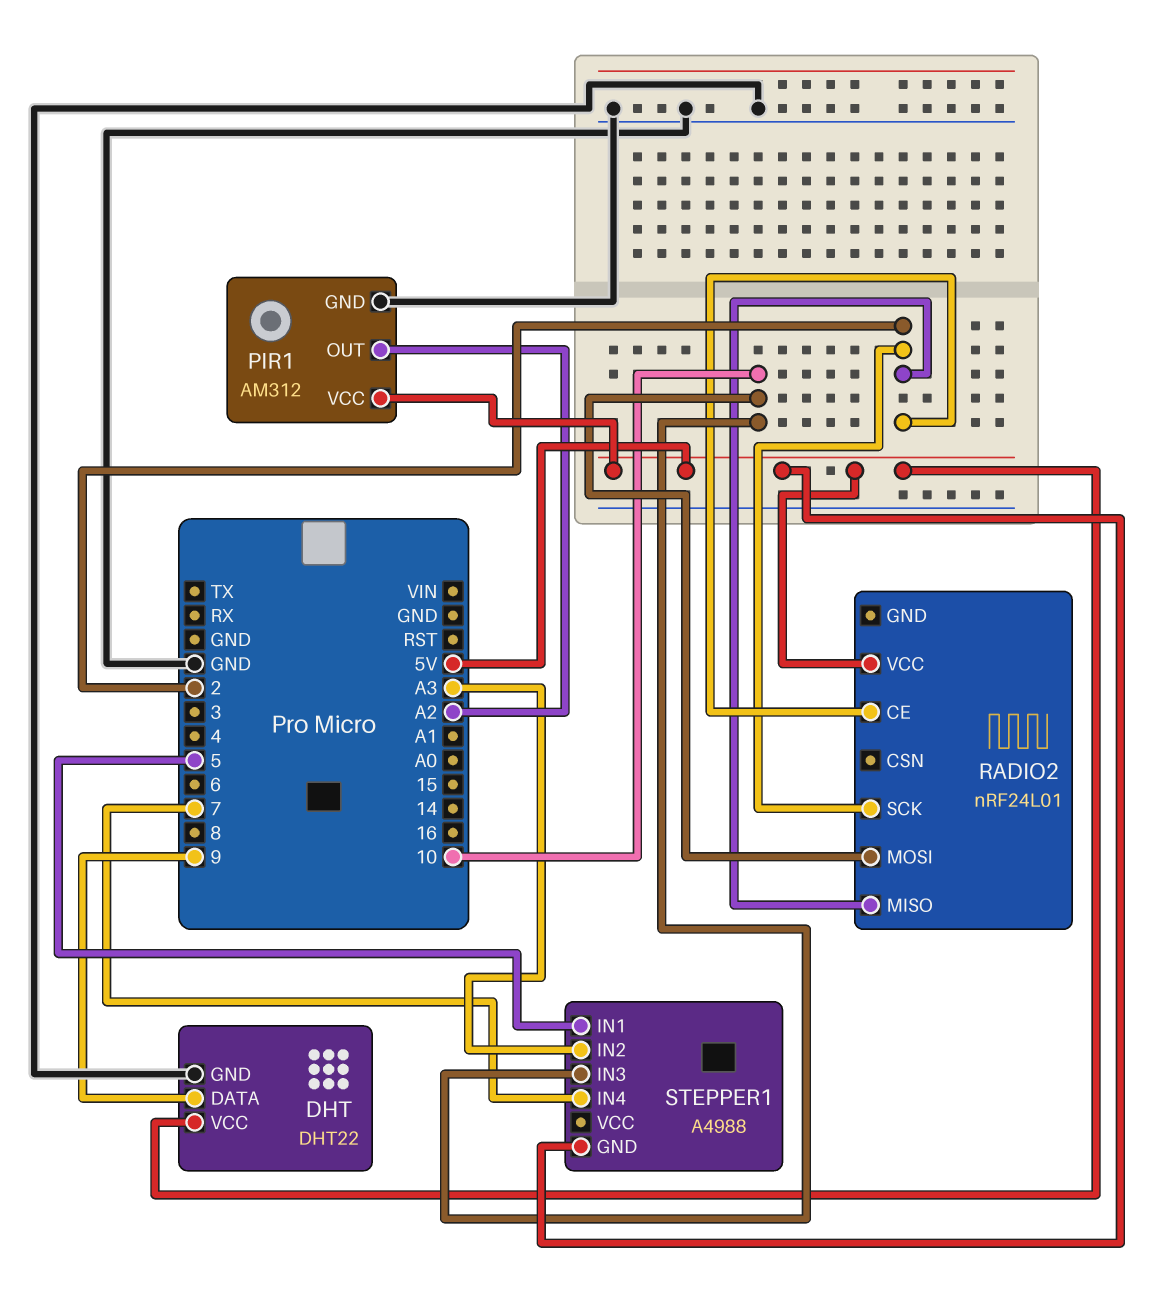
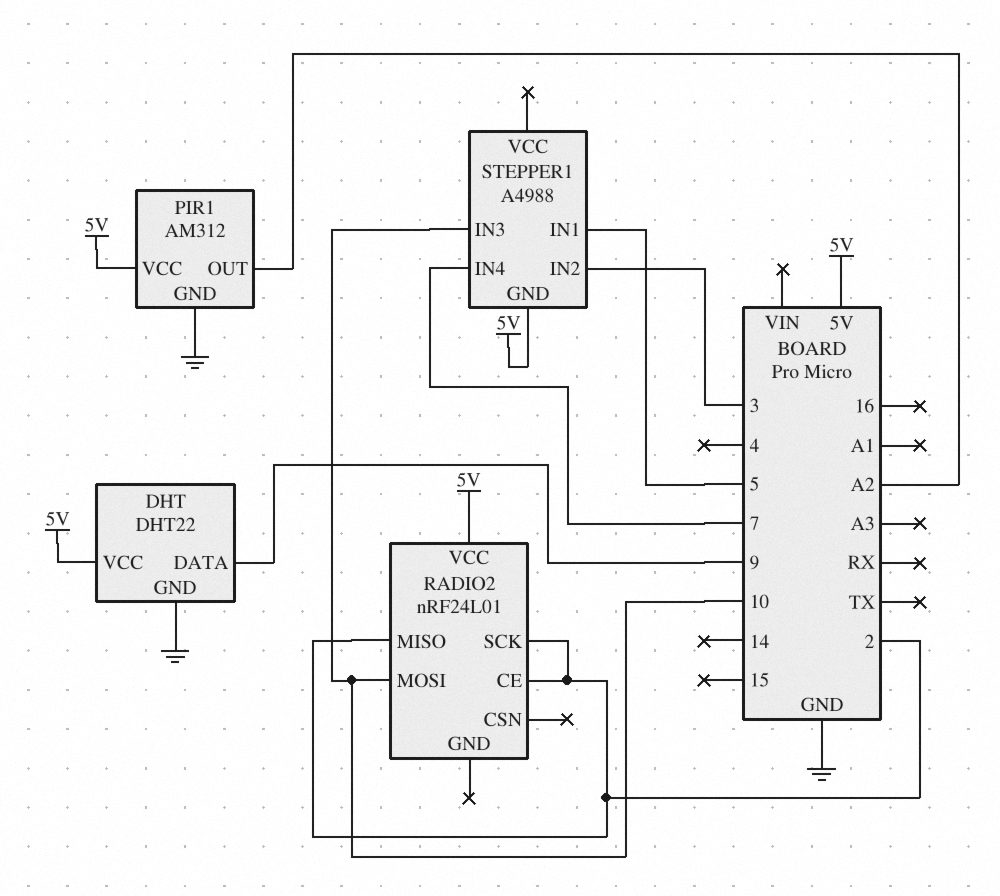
STEPPER1 pin IN2: A3 -> 3

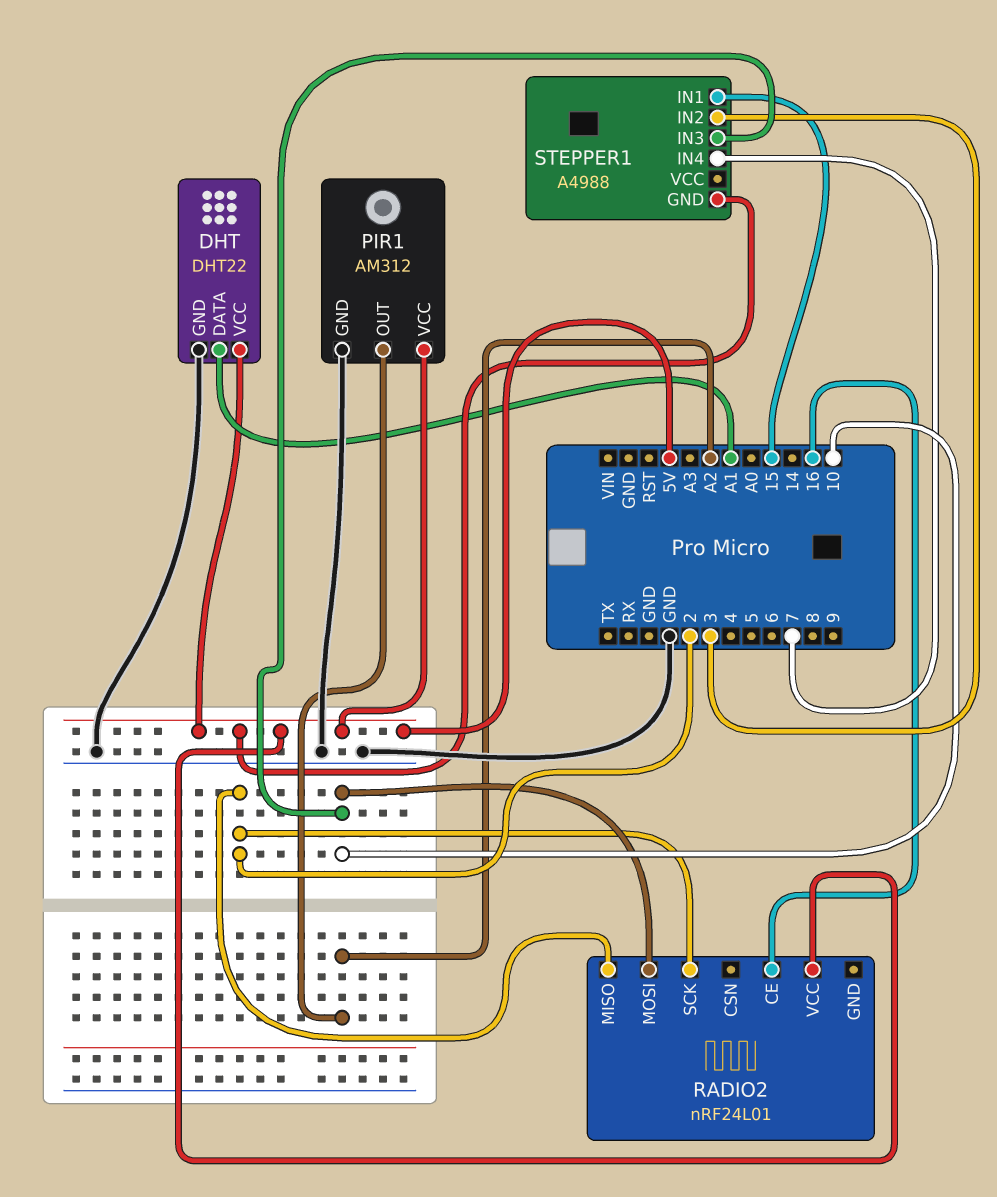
DHT pin DATA: 9 -> A1
RADIO2 pin CE: 2 -> 16
STEPPER1 pin IN1: 5 -> 15

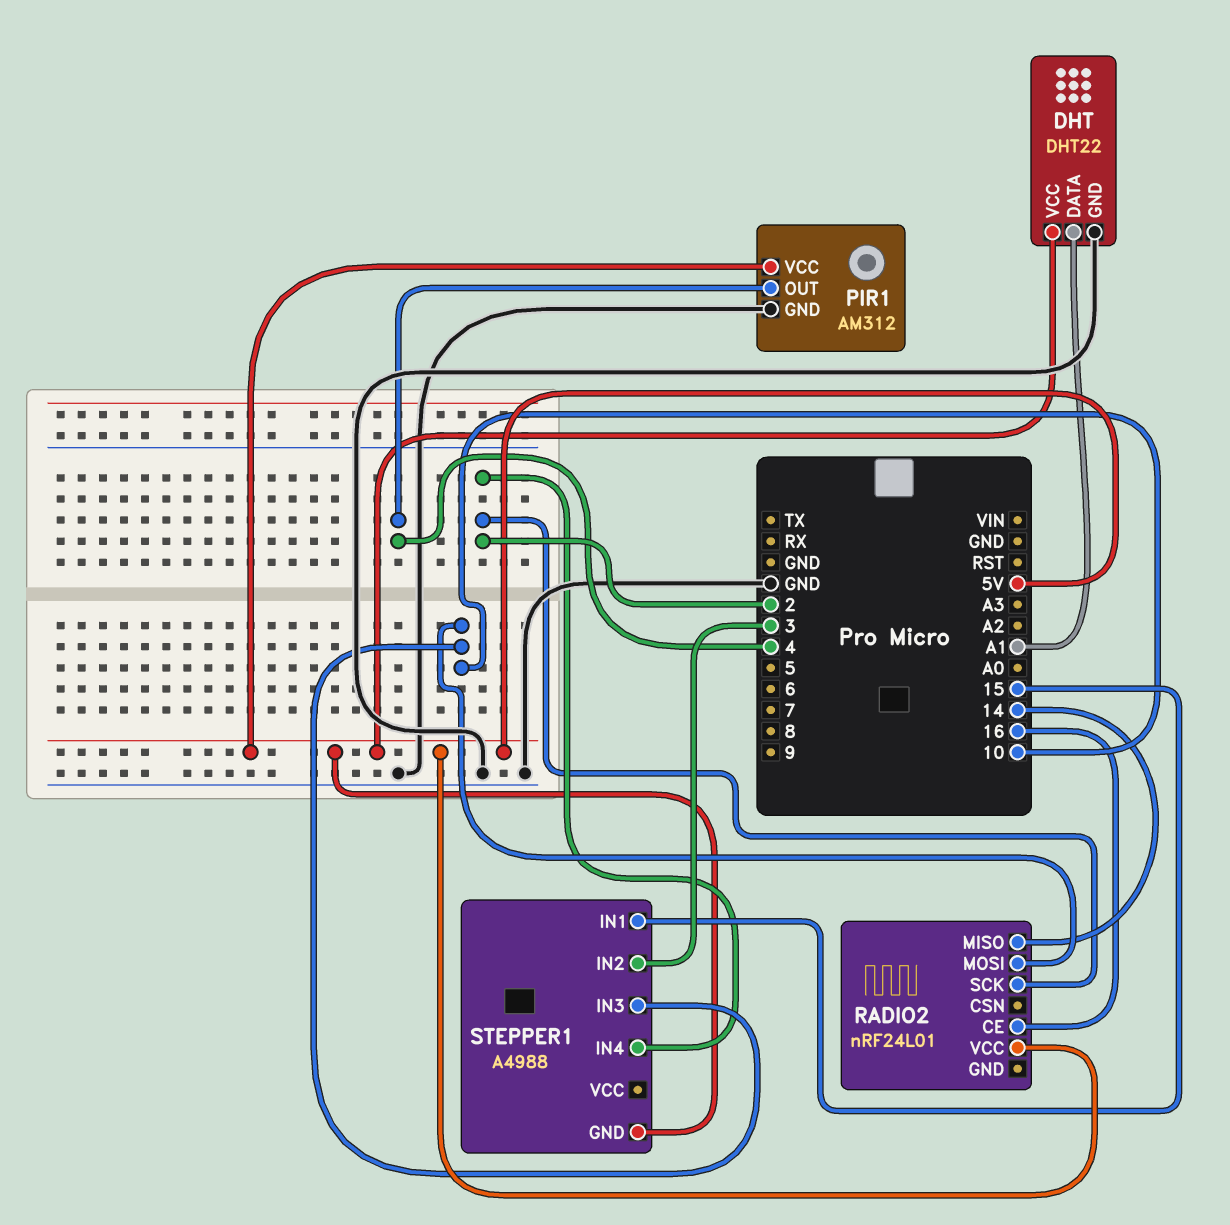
PIR1 pin OUT: A2 -> 4
RADIO2 pin MISO: 2 -> 14
STEPPER1 pin IN4: 7 -> 2

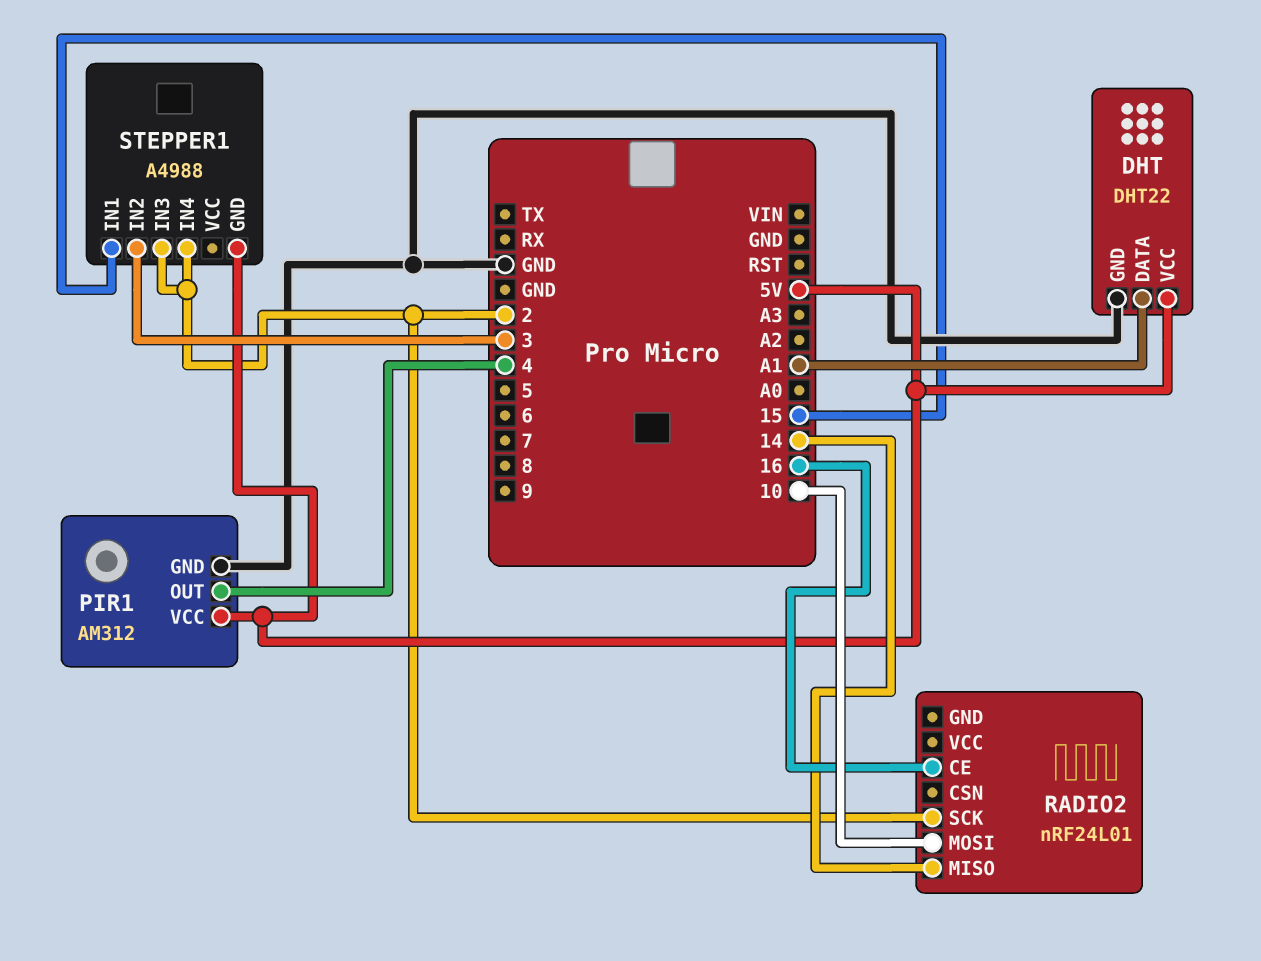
RADIO2 pin VCC: 5V -> none
STEPPER1 pin IN3: 10 -> 2

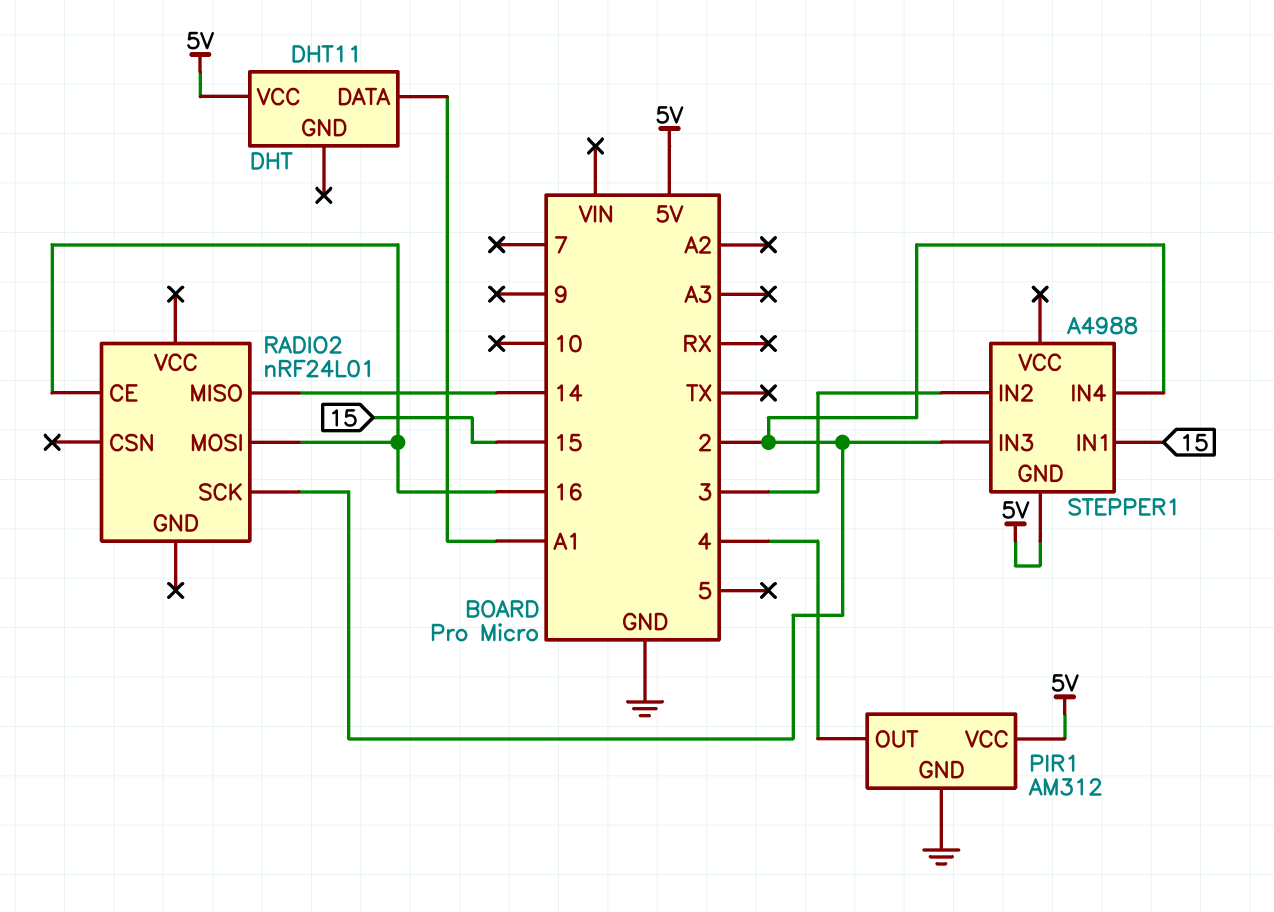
DHT: DHT22 -> DHT11
DHT pin GND: GND -> none
RADIO2 pin MOSI: 10 -> 16

